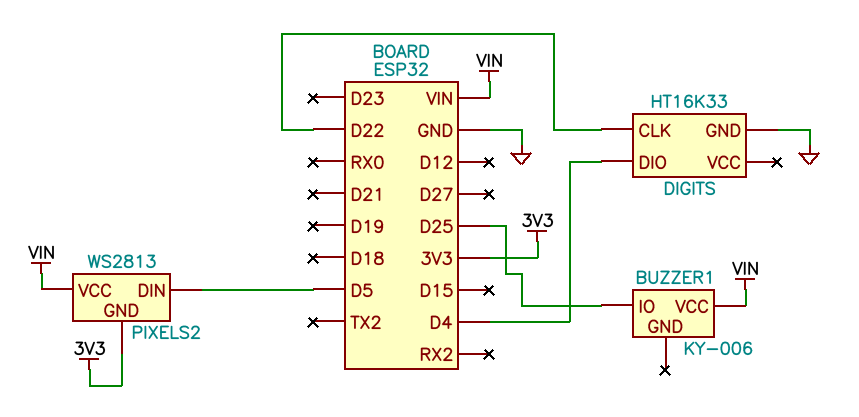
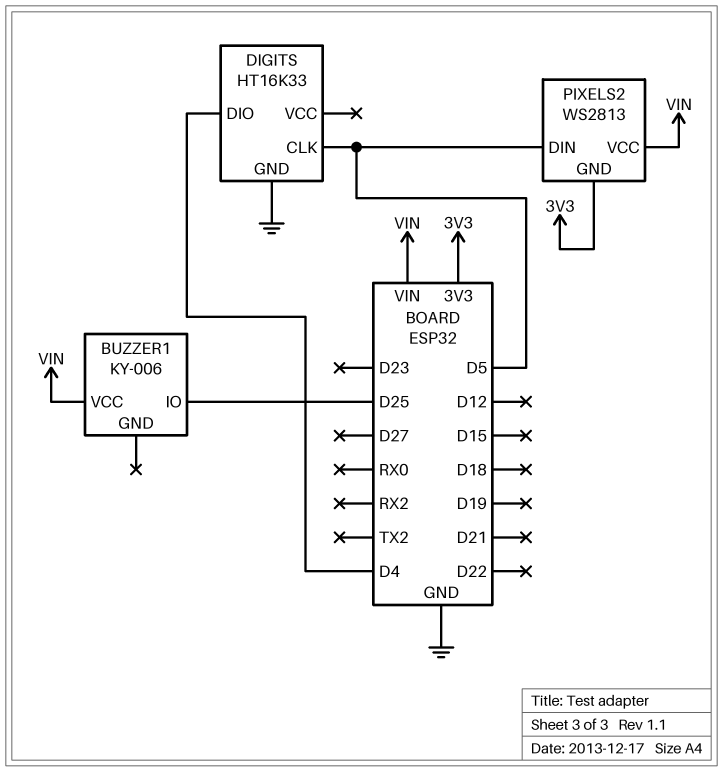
DIGITS pin CLK: D22 -> D5

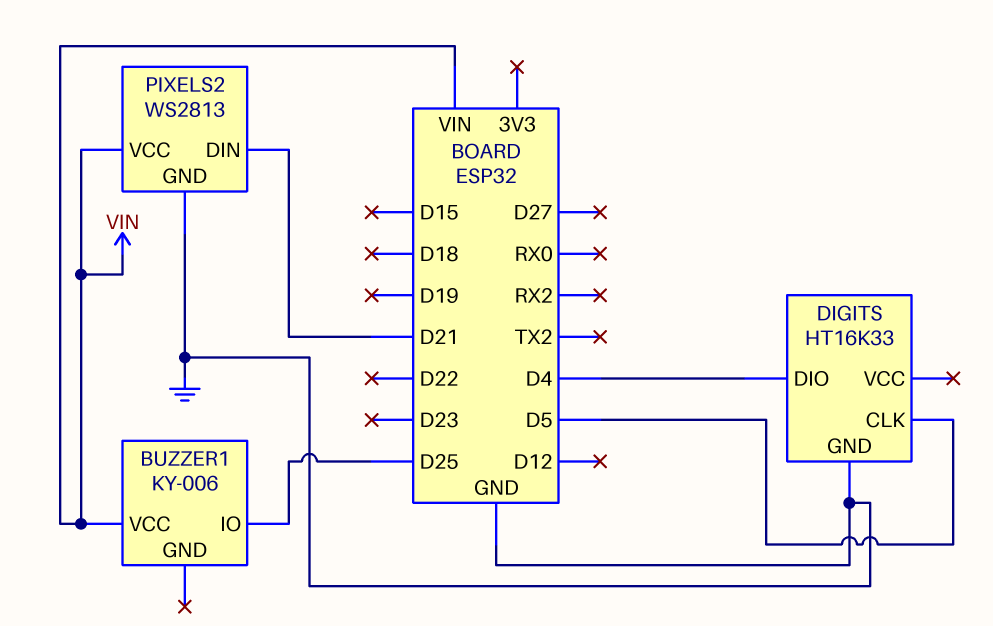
PIXELS2 pin DIN: D5 -> D21
PIXELS2 pin GND: 3V3 -> GND

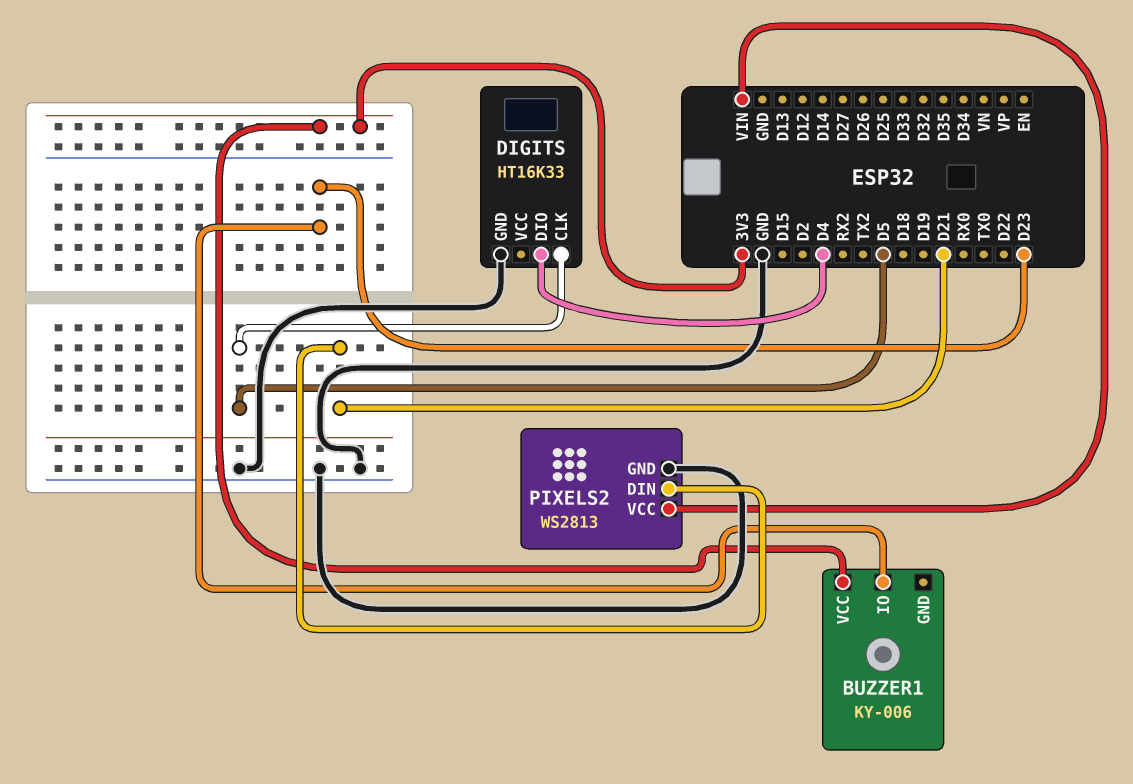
BUZZER1 pin IO: D25 -> D23
BUZZER1 pin VCC: VIN -> 3V3

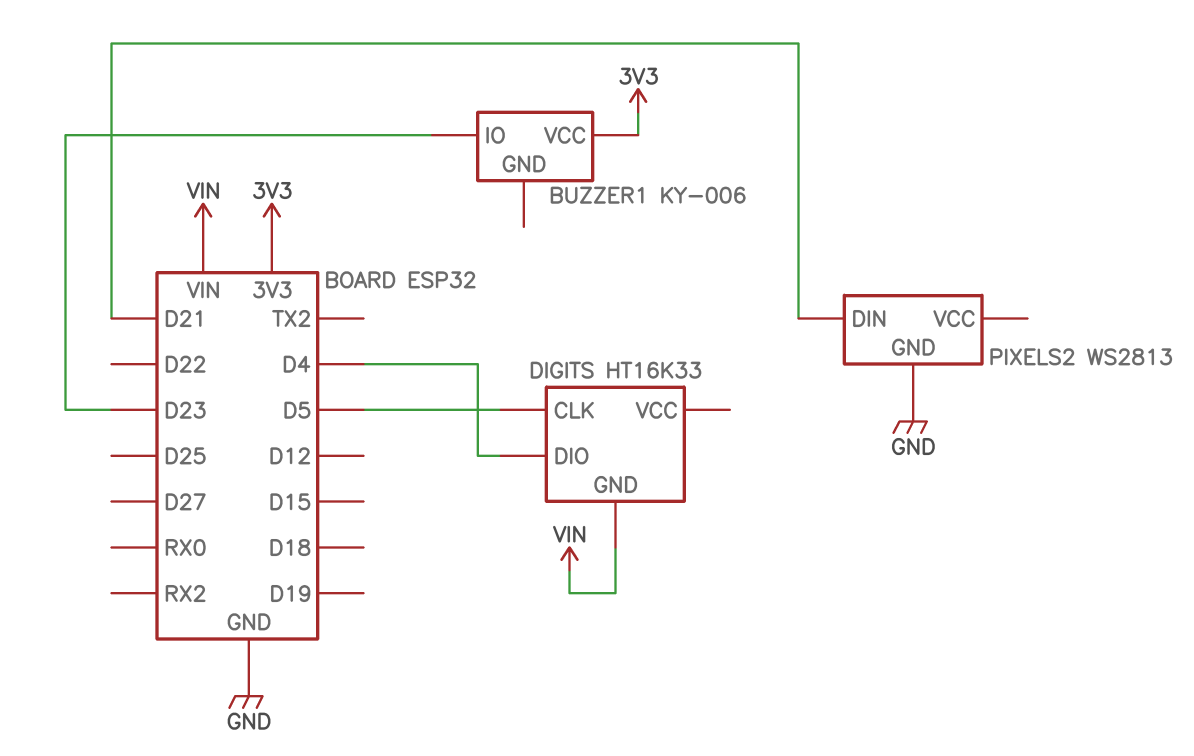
DIGITS pin GND: GND -> VIN
PIXELS2 pin VCC: VIN -> none

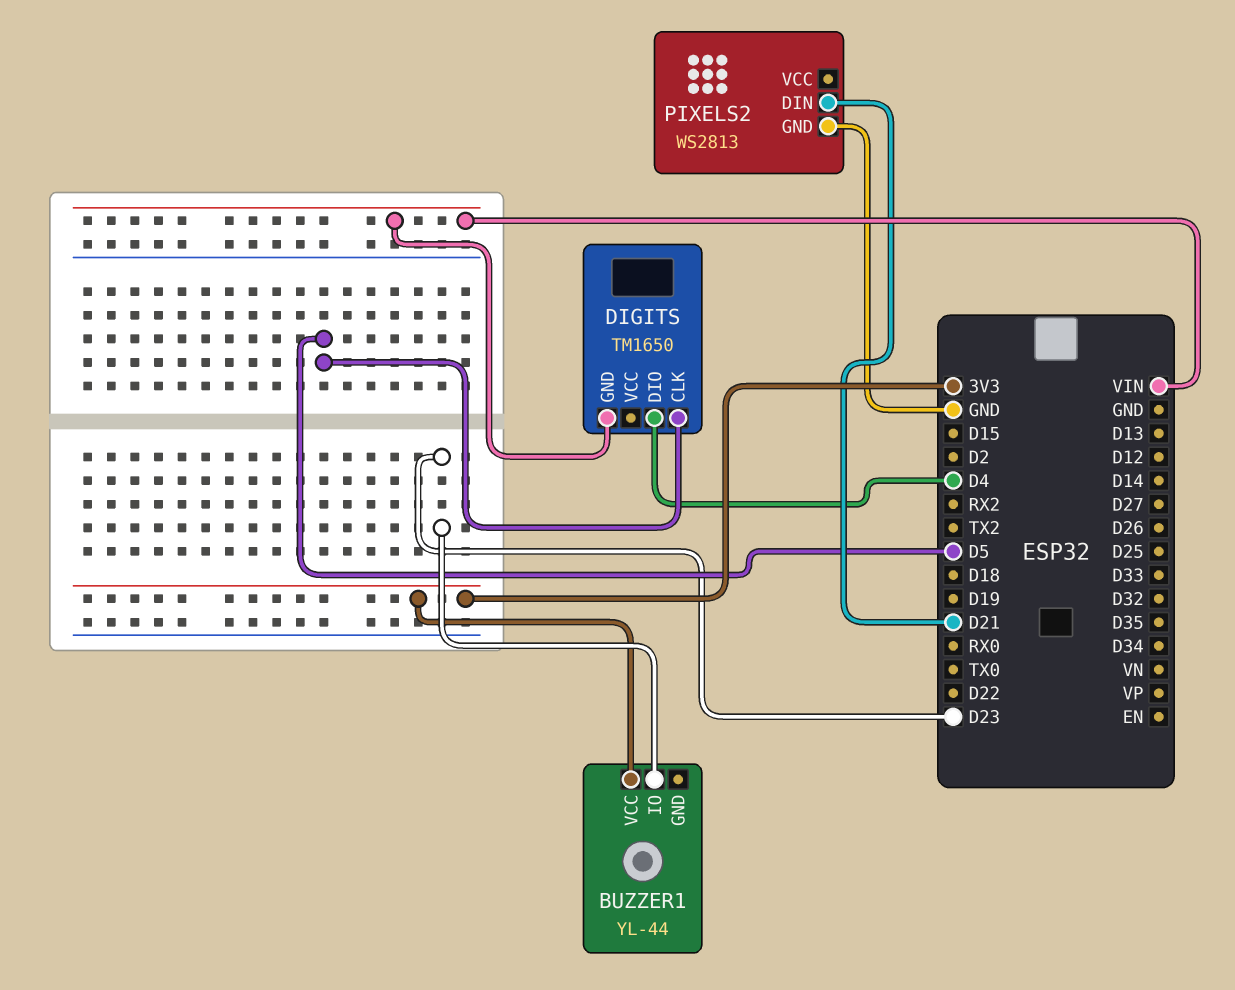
BUZZER1: KY-006 -> YL-44
DIGITS: HT16K33 -> TM1650

